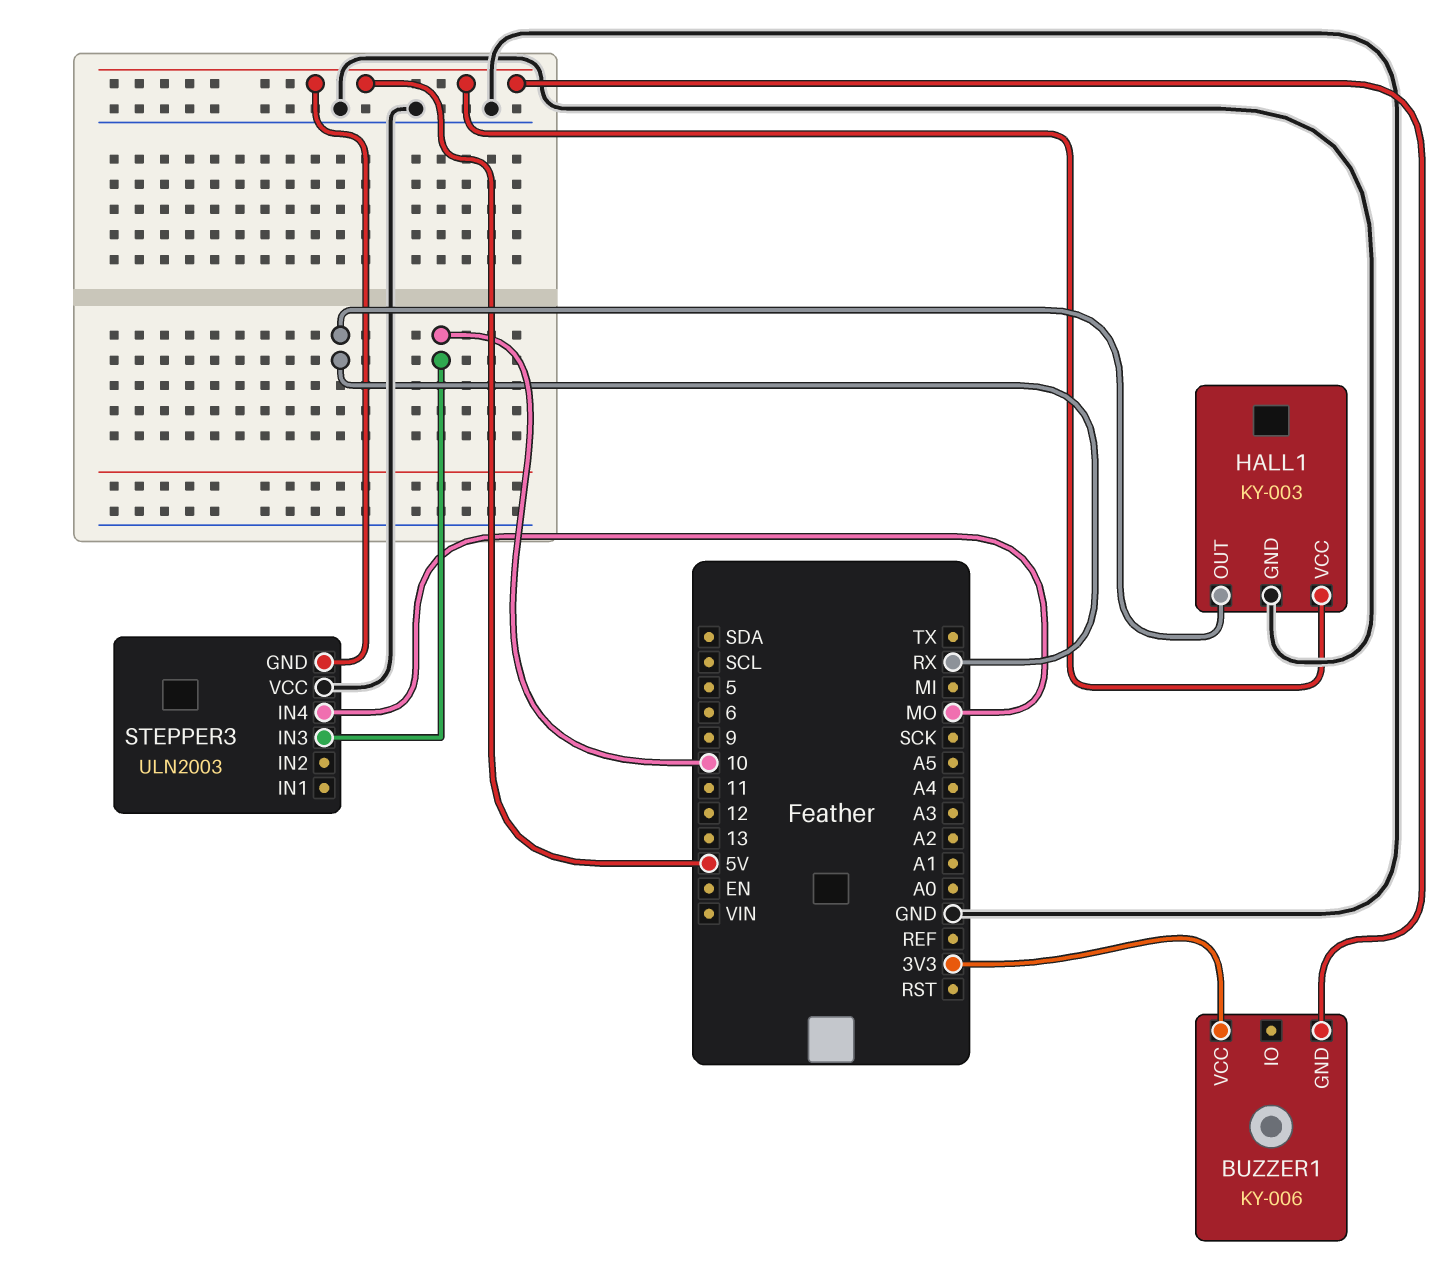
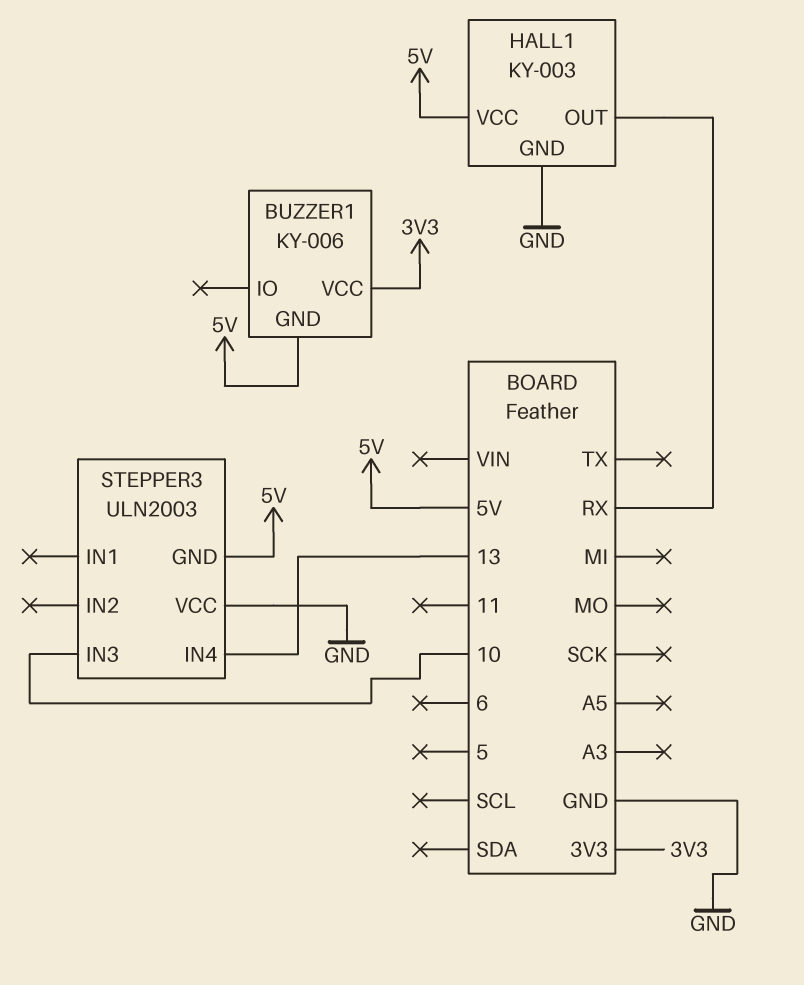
STEPPER3 pin IN4: MO -> 13

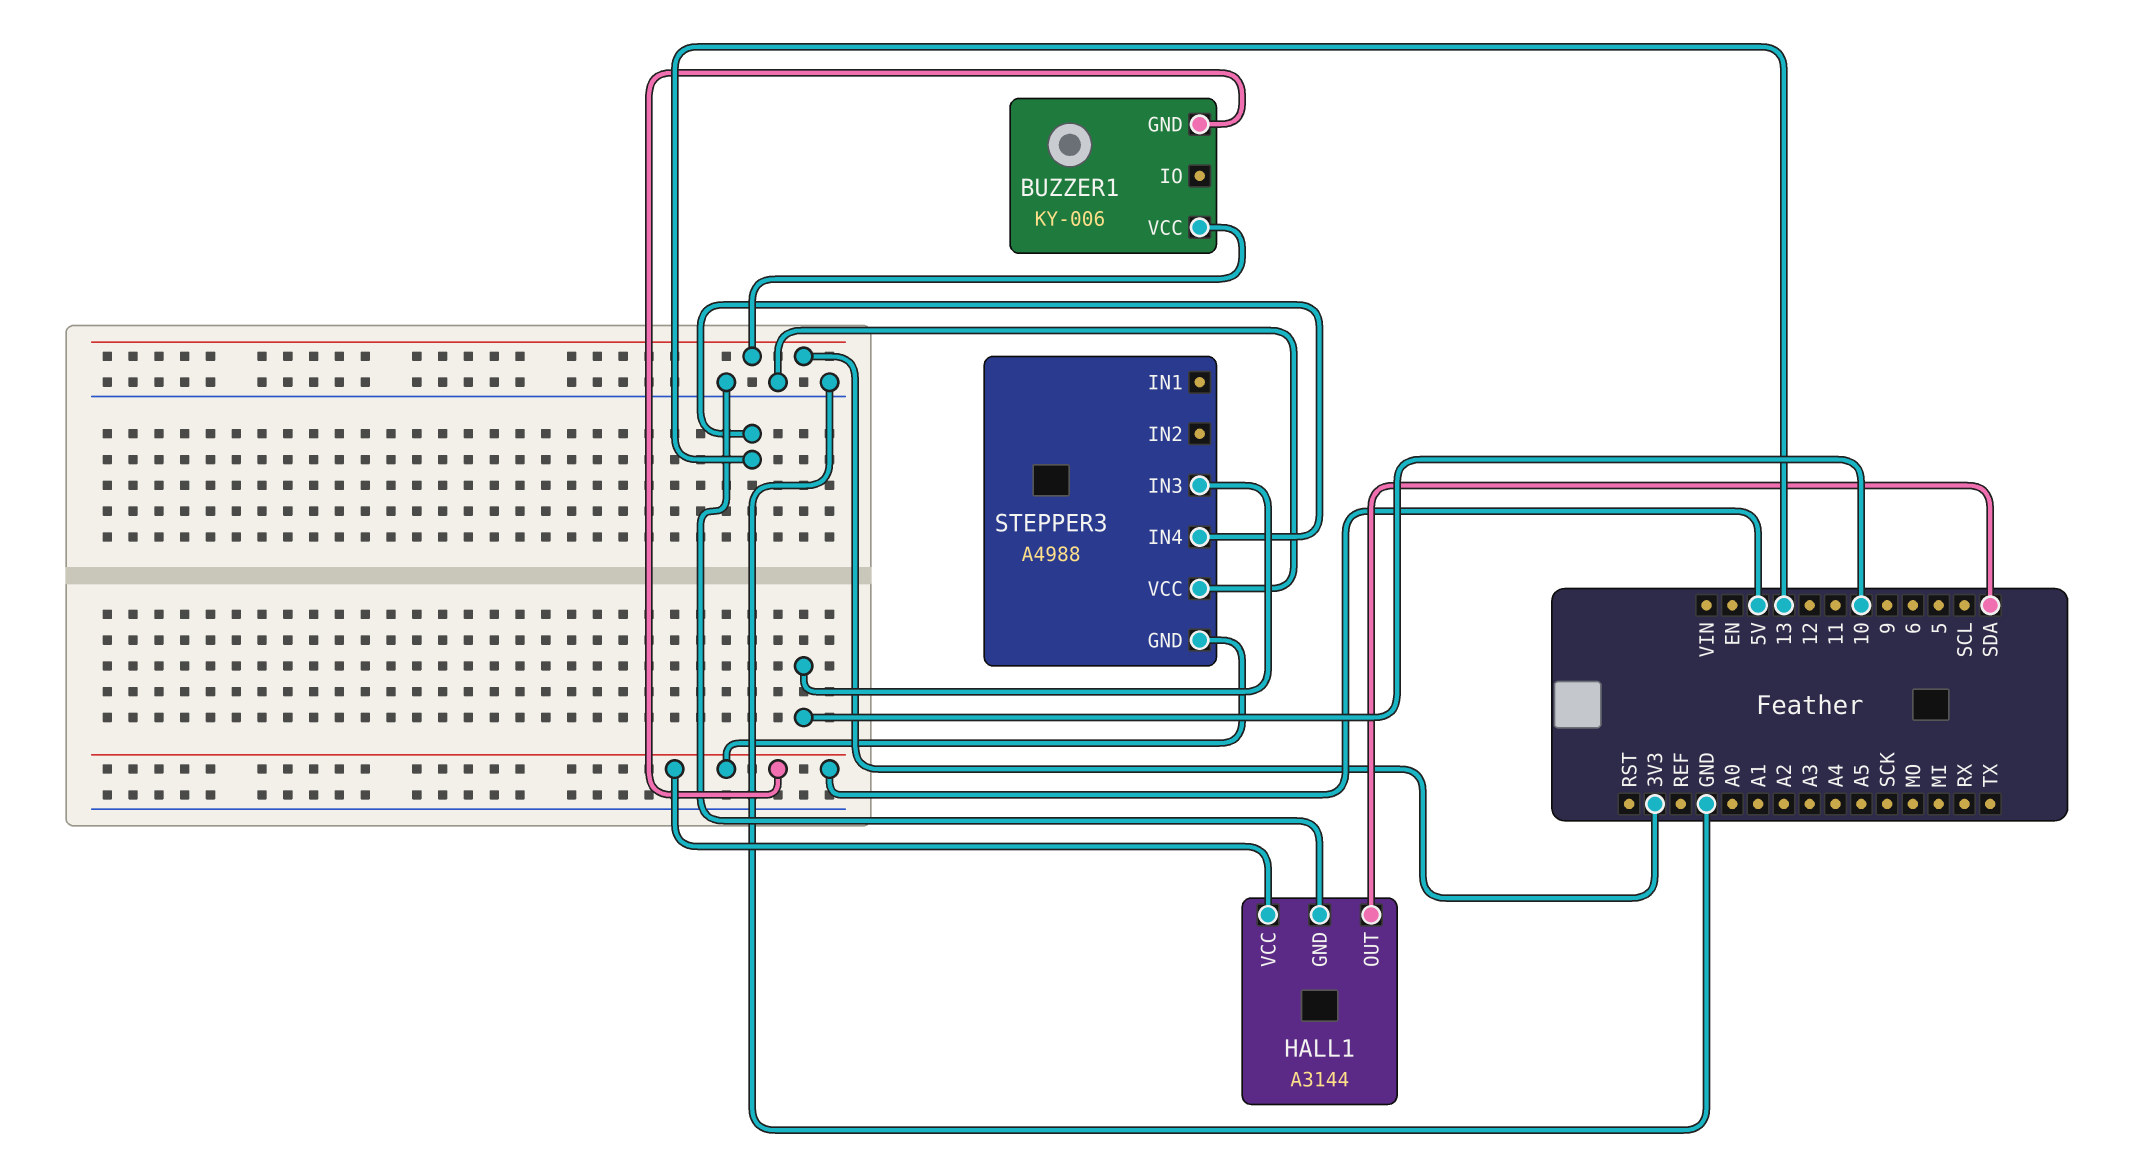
HALL1: KY-003 -> A3144
HALL1 pin OUT: RX -> SDA
STEPPER3: ULN2003 -> A4988

